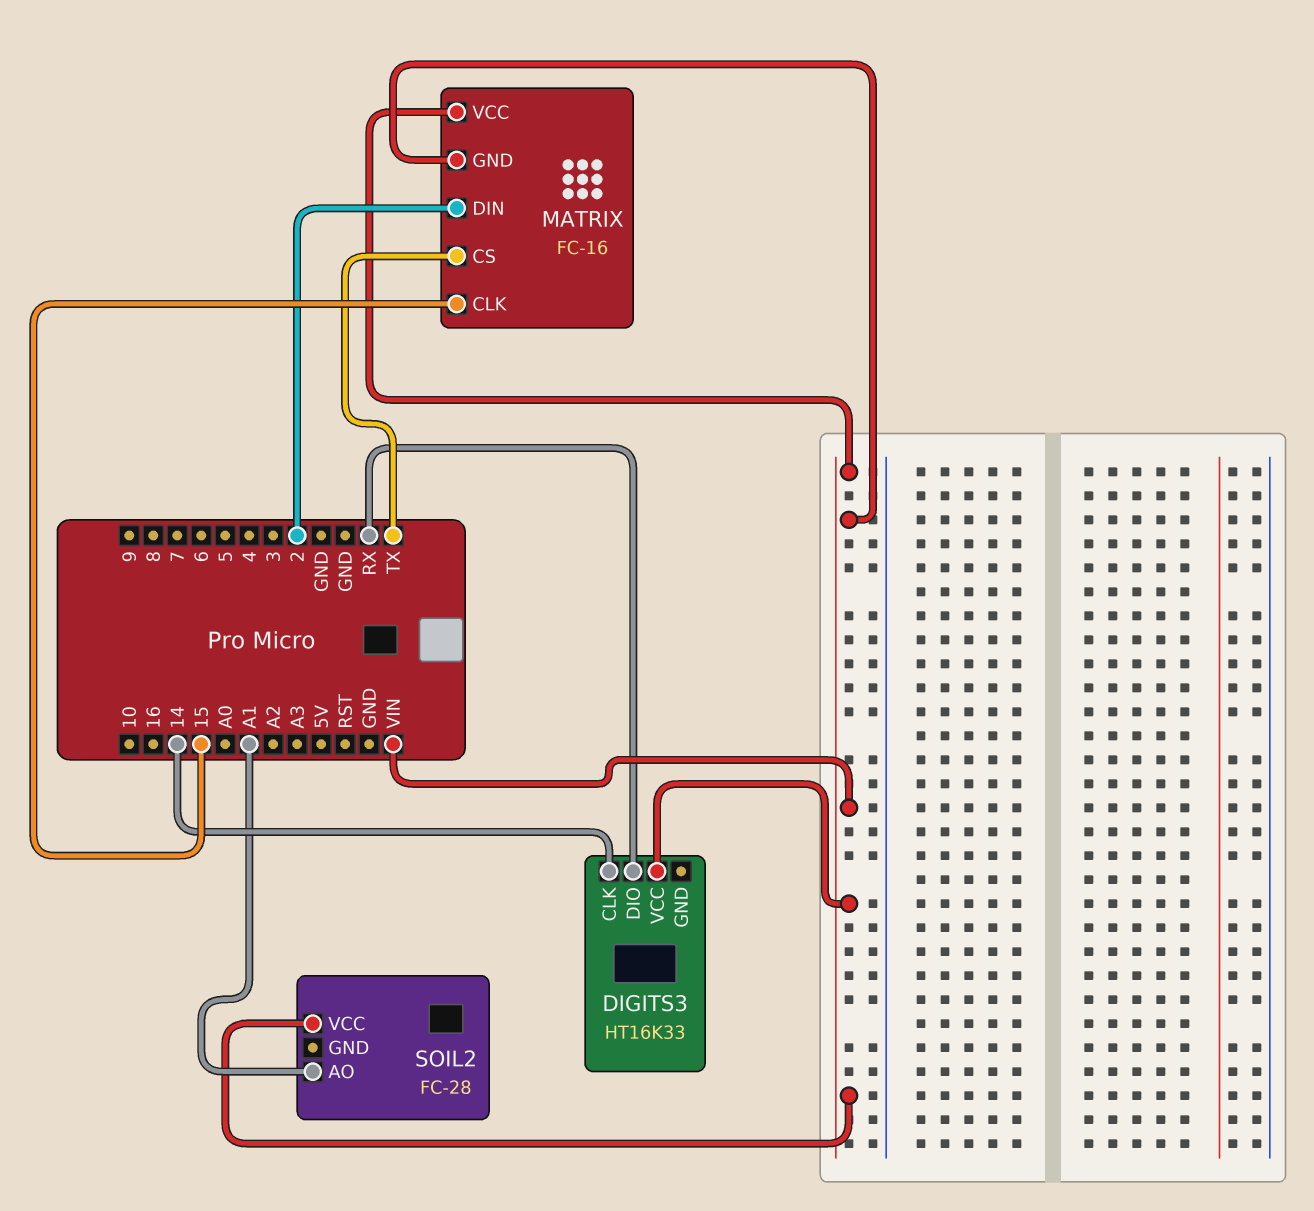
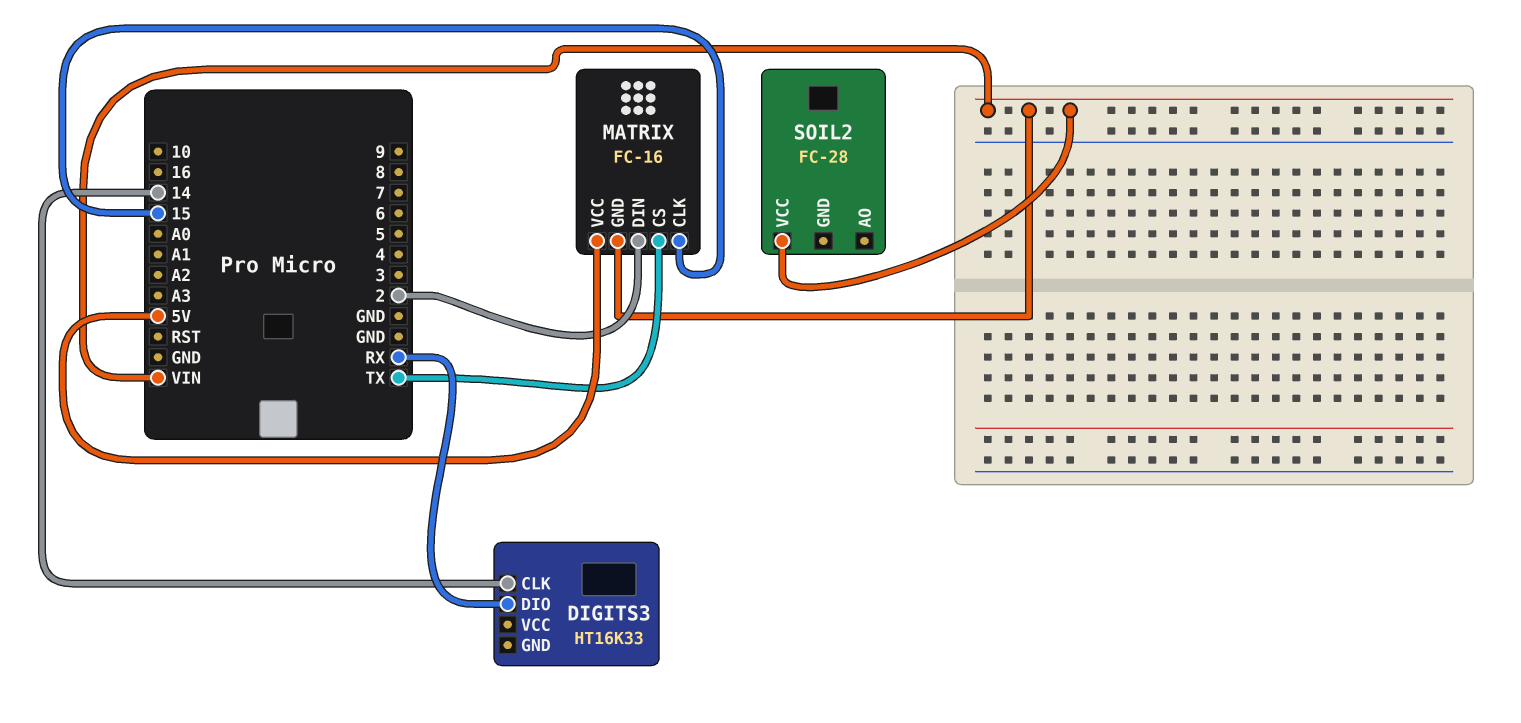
DIGITS3 pin VCC: VIN -> none
MATRIX pin VCC: VIN -> 5V
SOIL2 pin AO: A1 -> none

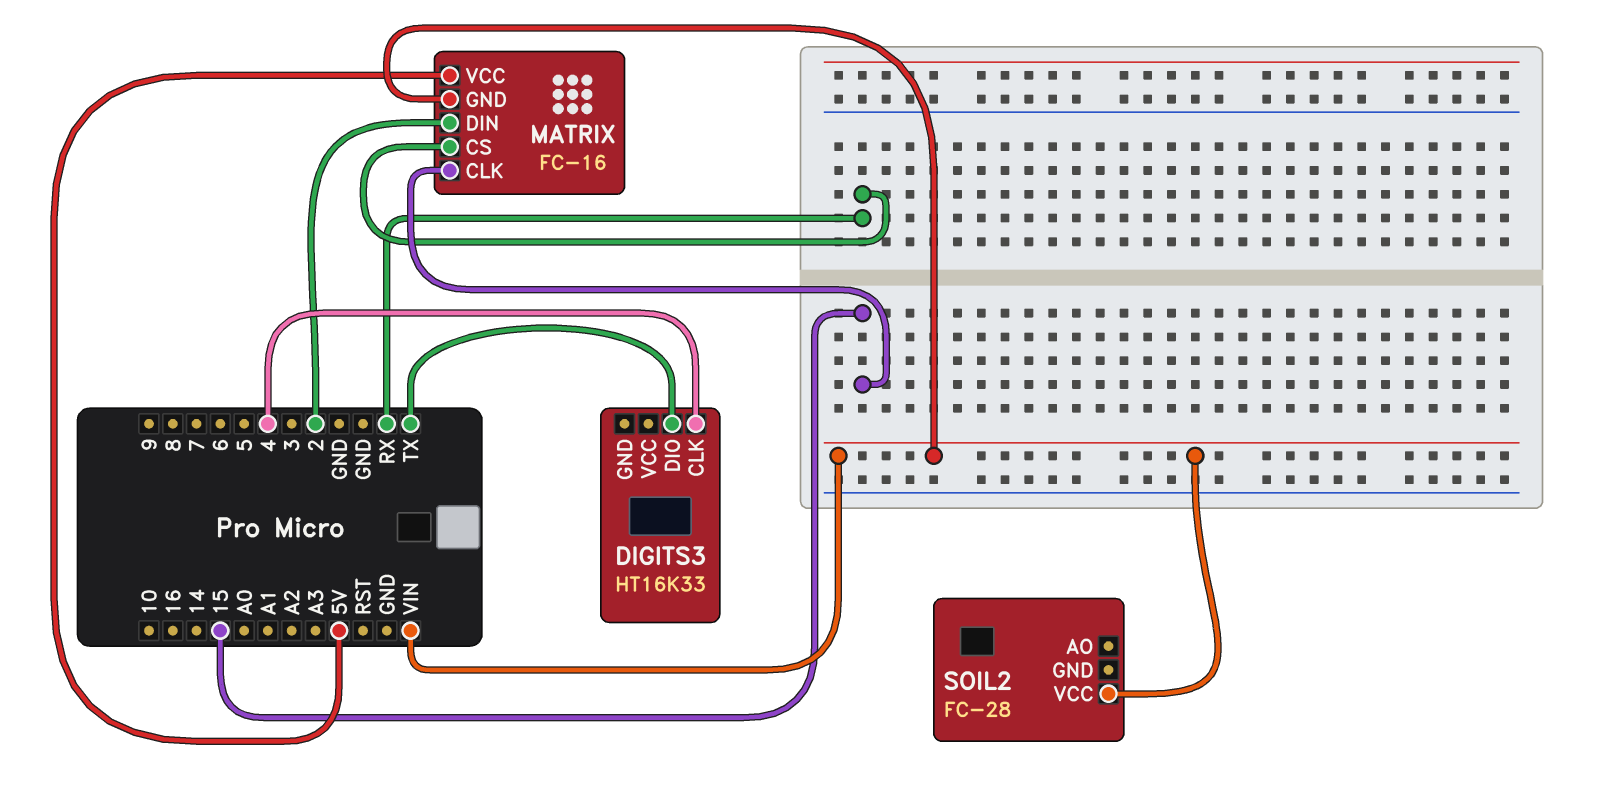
DIGITS3 pin CLK: 14 -> 4
DIGITS3 pin DIO: RX -> TX
MATRIX pin CS: TX -> RX

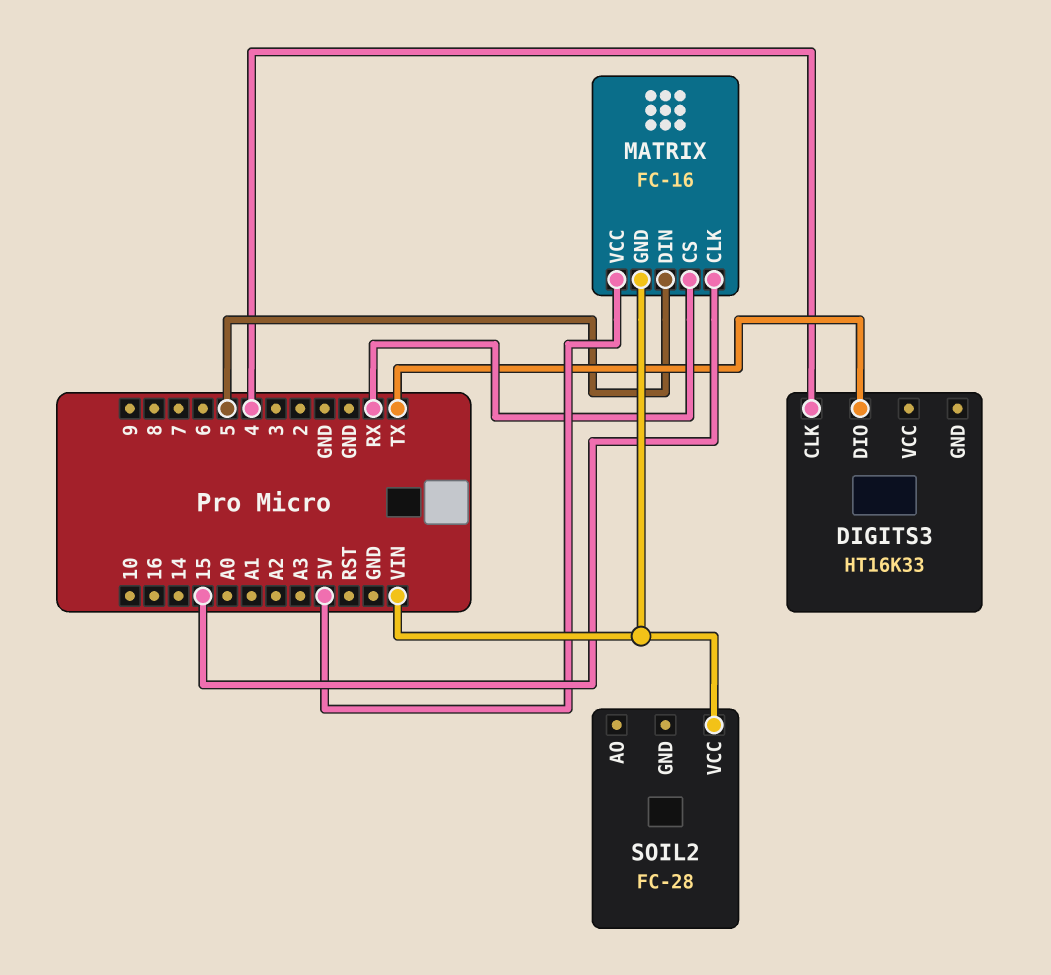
MATRIX pin DIN: 2 -> 5

